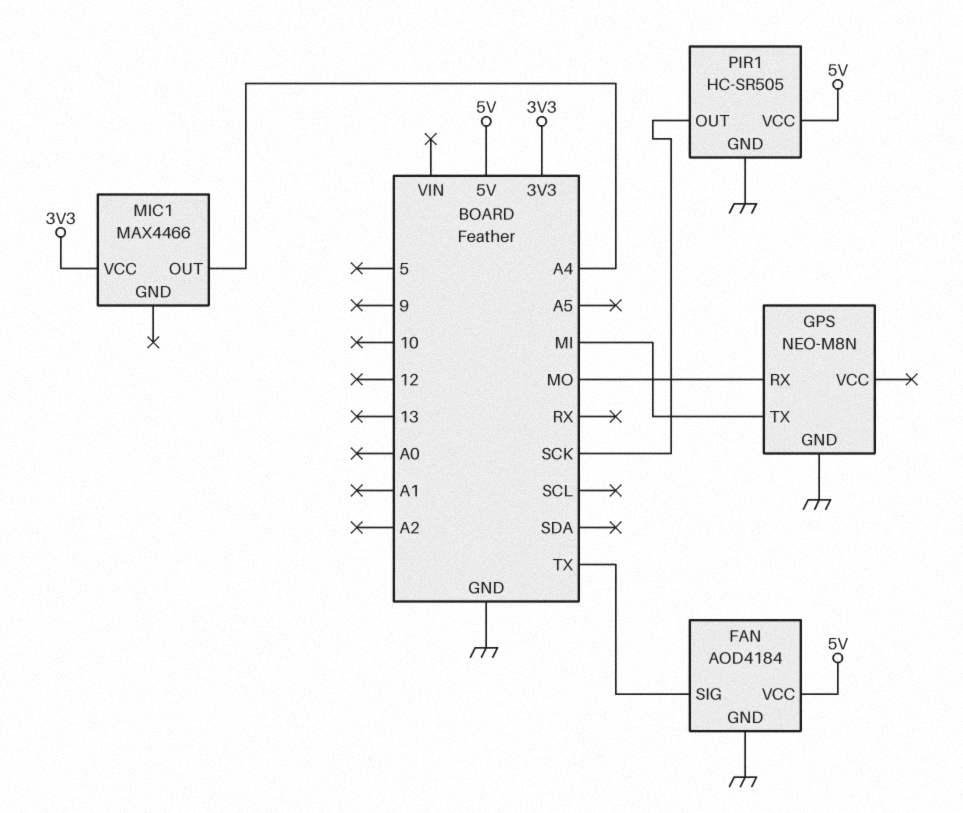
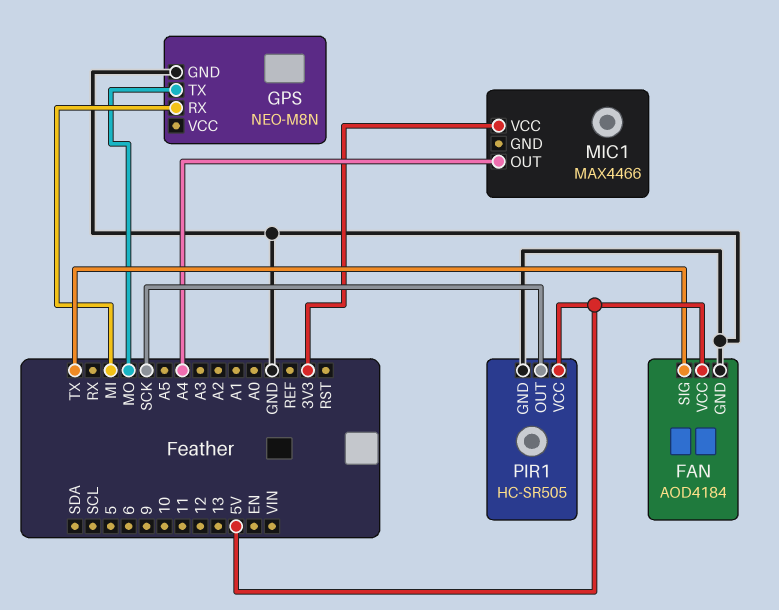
GPS pin RX: MO -> MI
GPS pin TX: MI -> MO

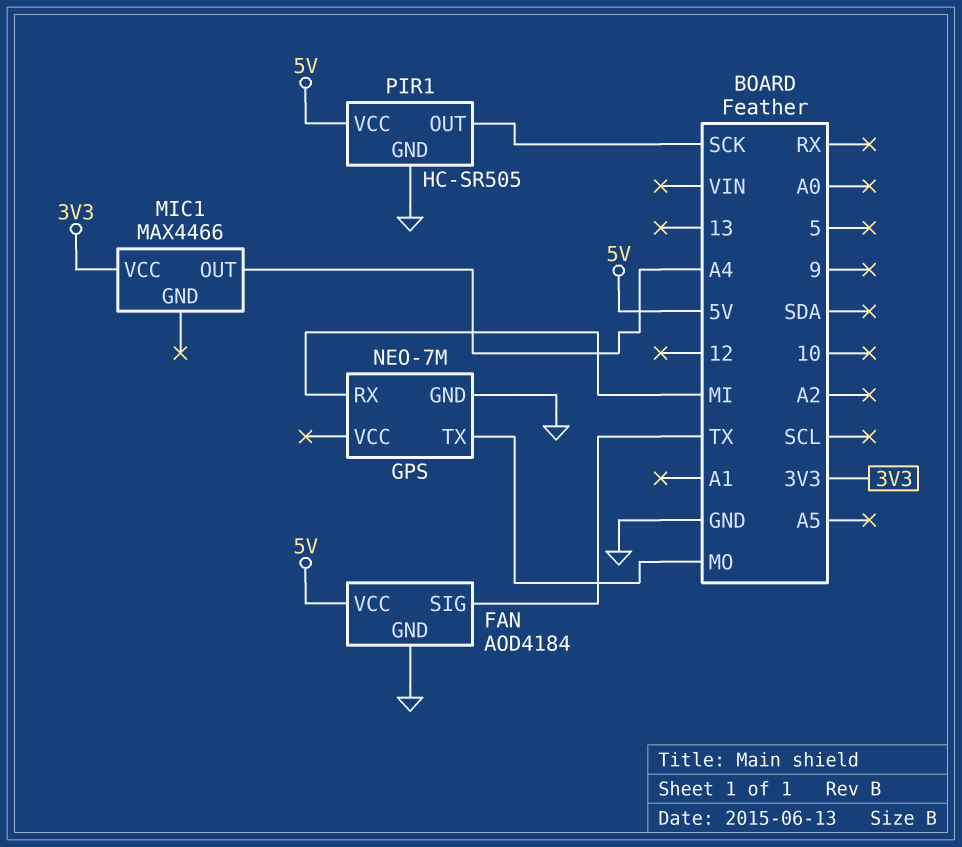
GPS: NEO-M8N -> NEO-7M

